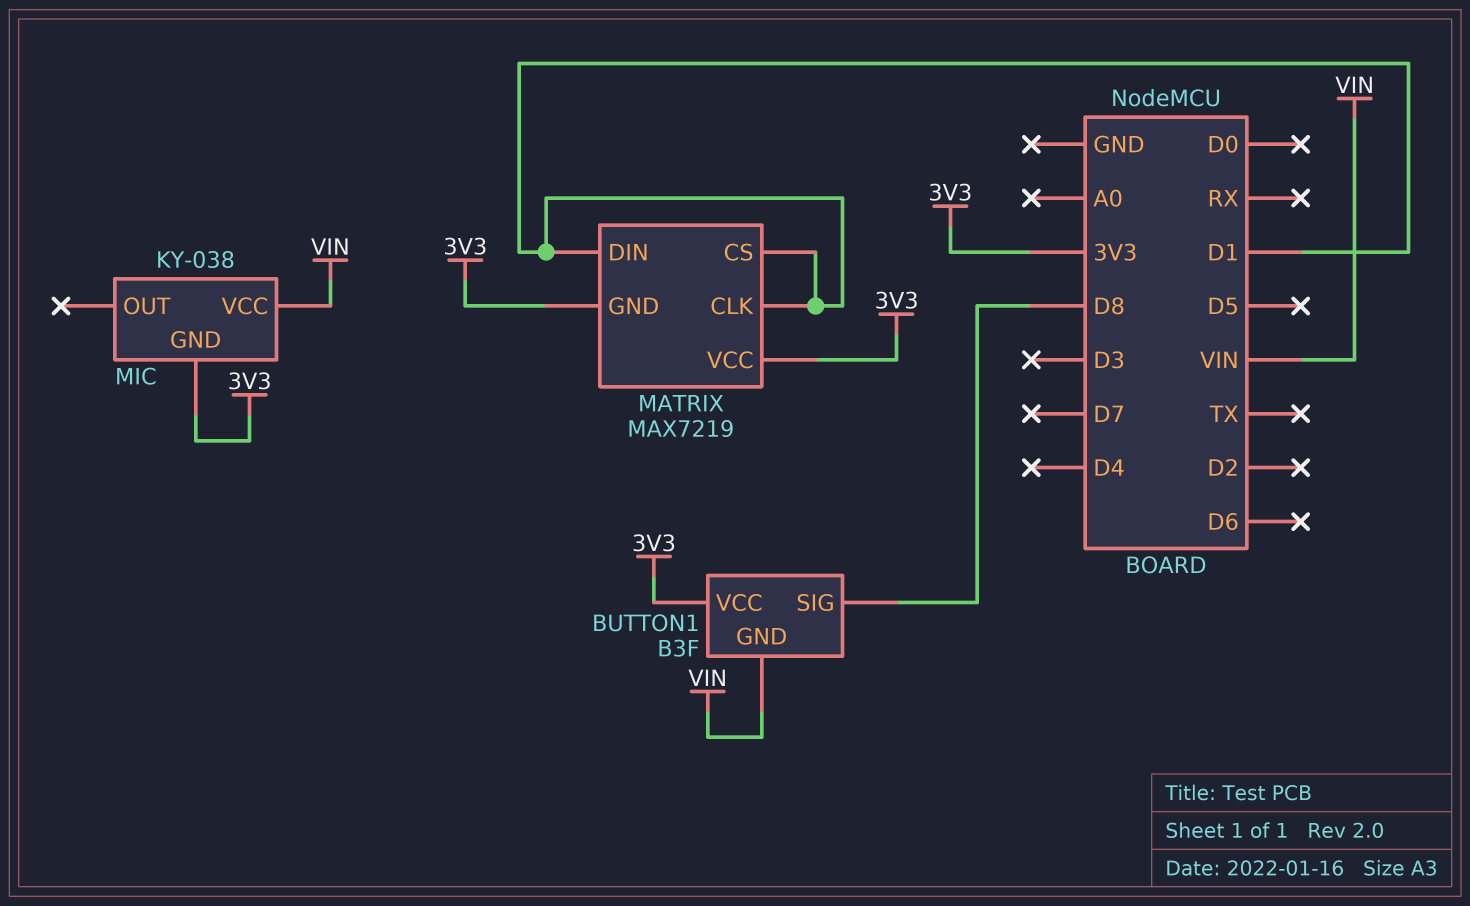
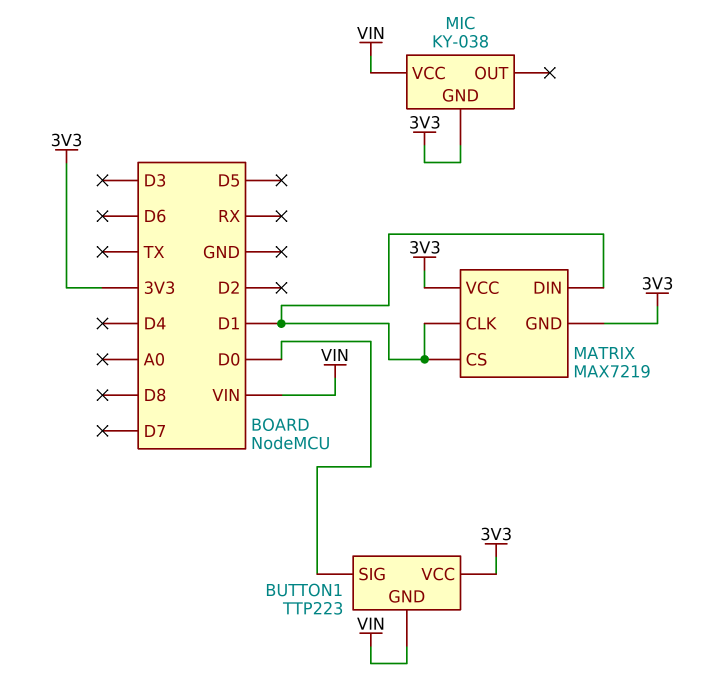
BUTTON1: B3F -> TTP223
BUTTON1 pin SIG: D8 -> D0

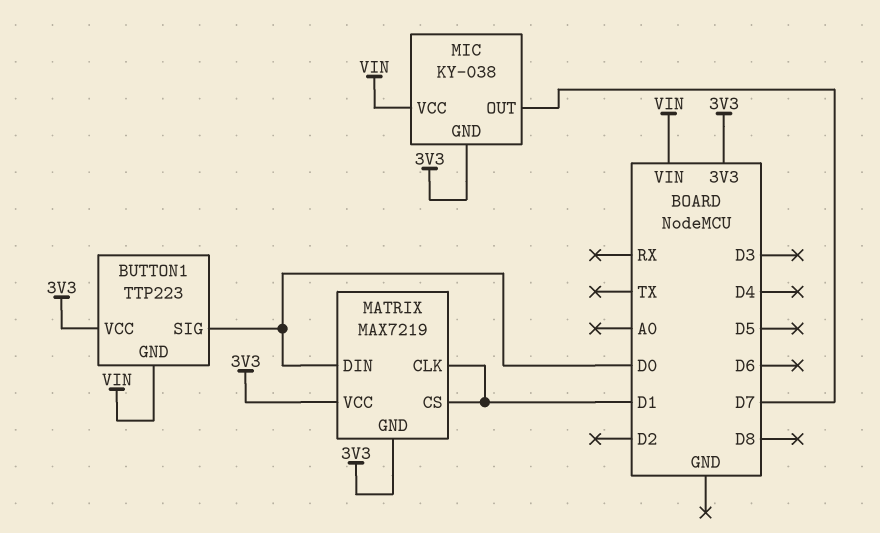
MATRIX pin DIN: D1 -> D0
MIC pin OUT: none -> D7

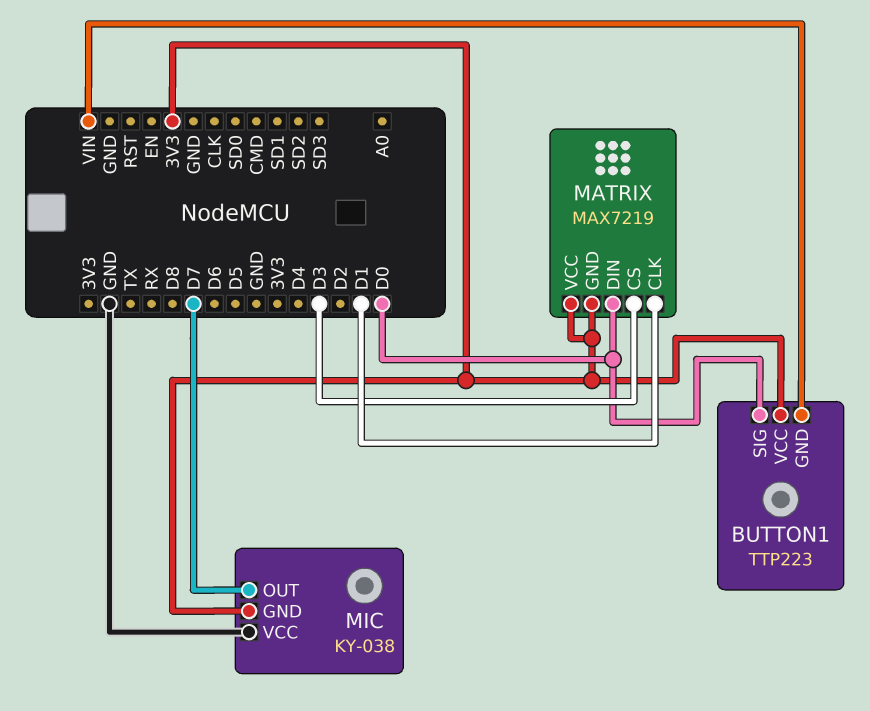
MATRIX pin CS: D1 -> D3
MIC pin VCC: VIN -> GND

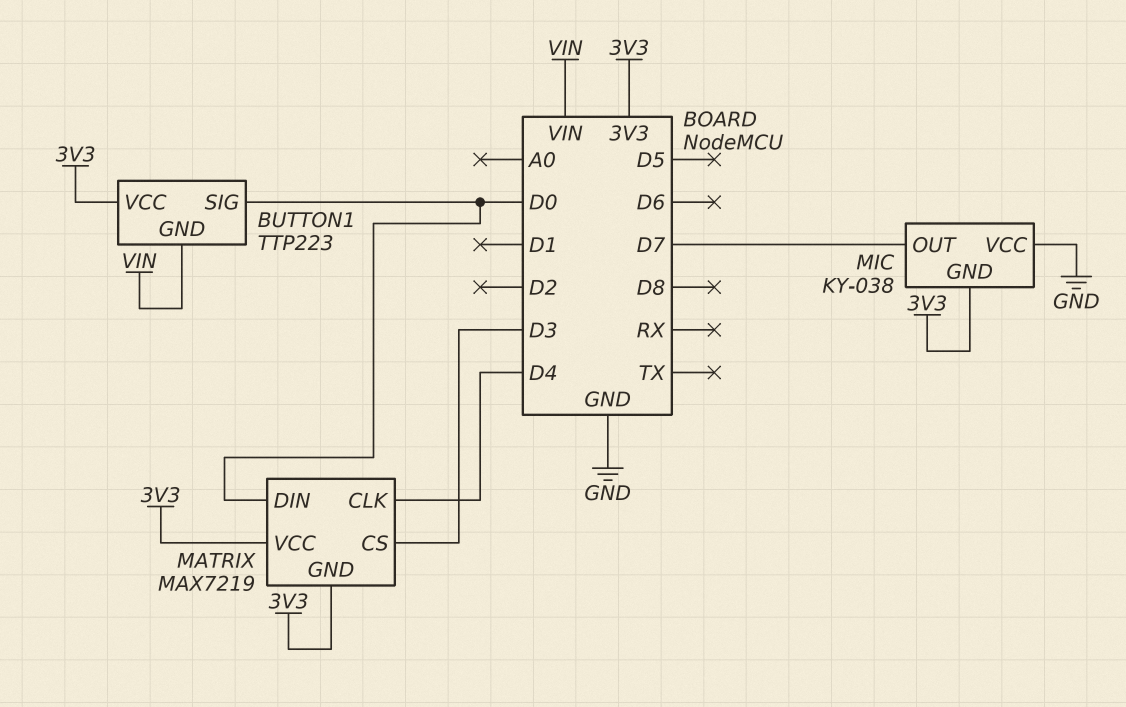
MATRIX pin CLK: D1 -> D4

